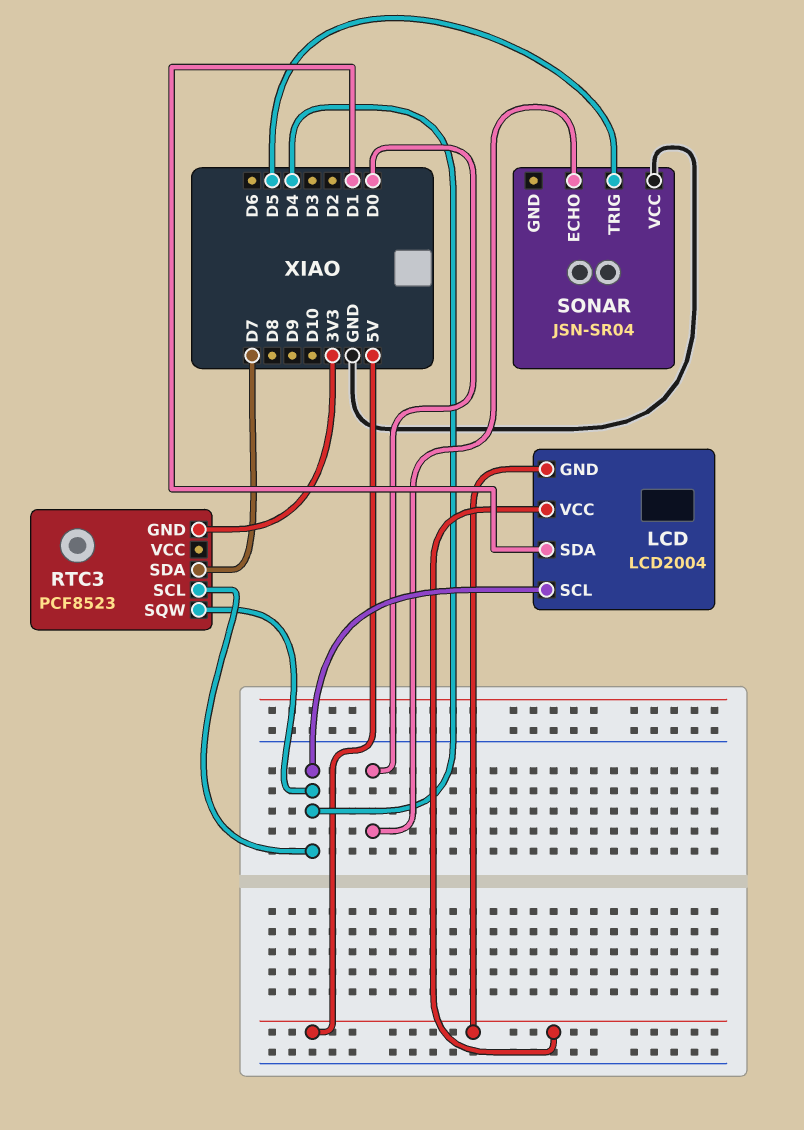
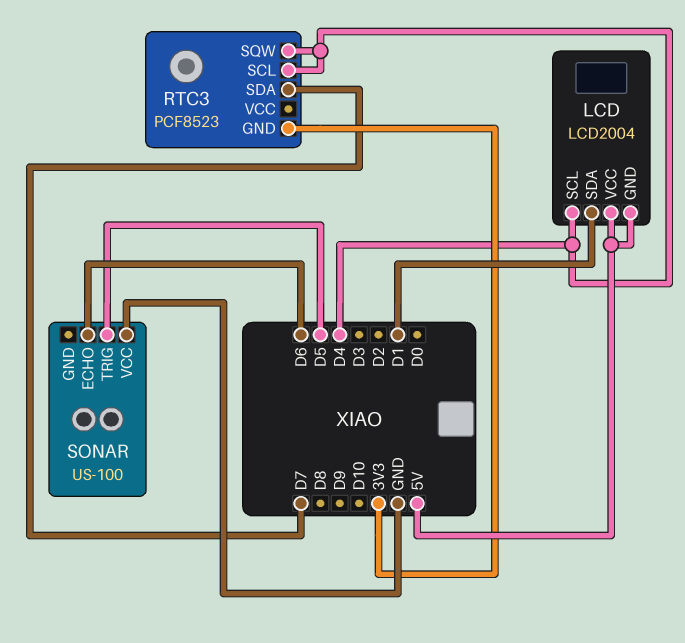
SONAR: JSN-SR04 -> US-100
SONAR pin ECHO: D0 -> D6

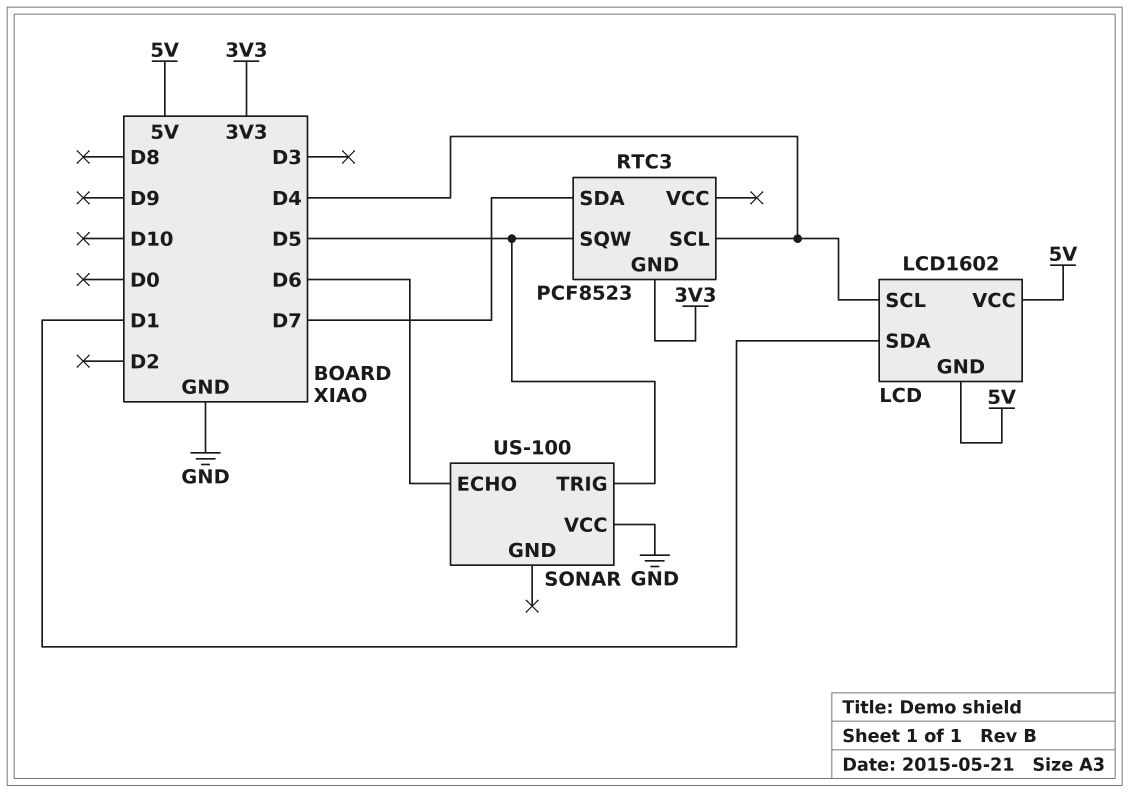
LCD: LCD2004 -> LCD1602
RTC3 pin SQW: D4 -> D5

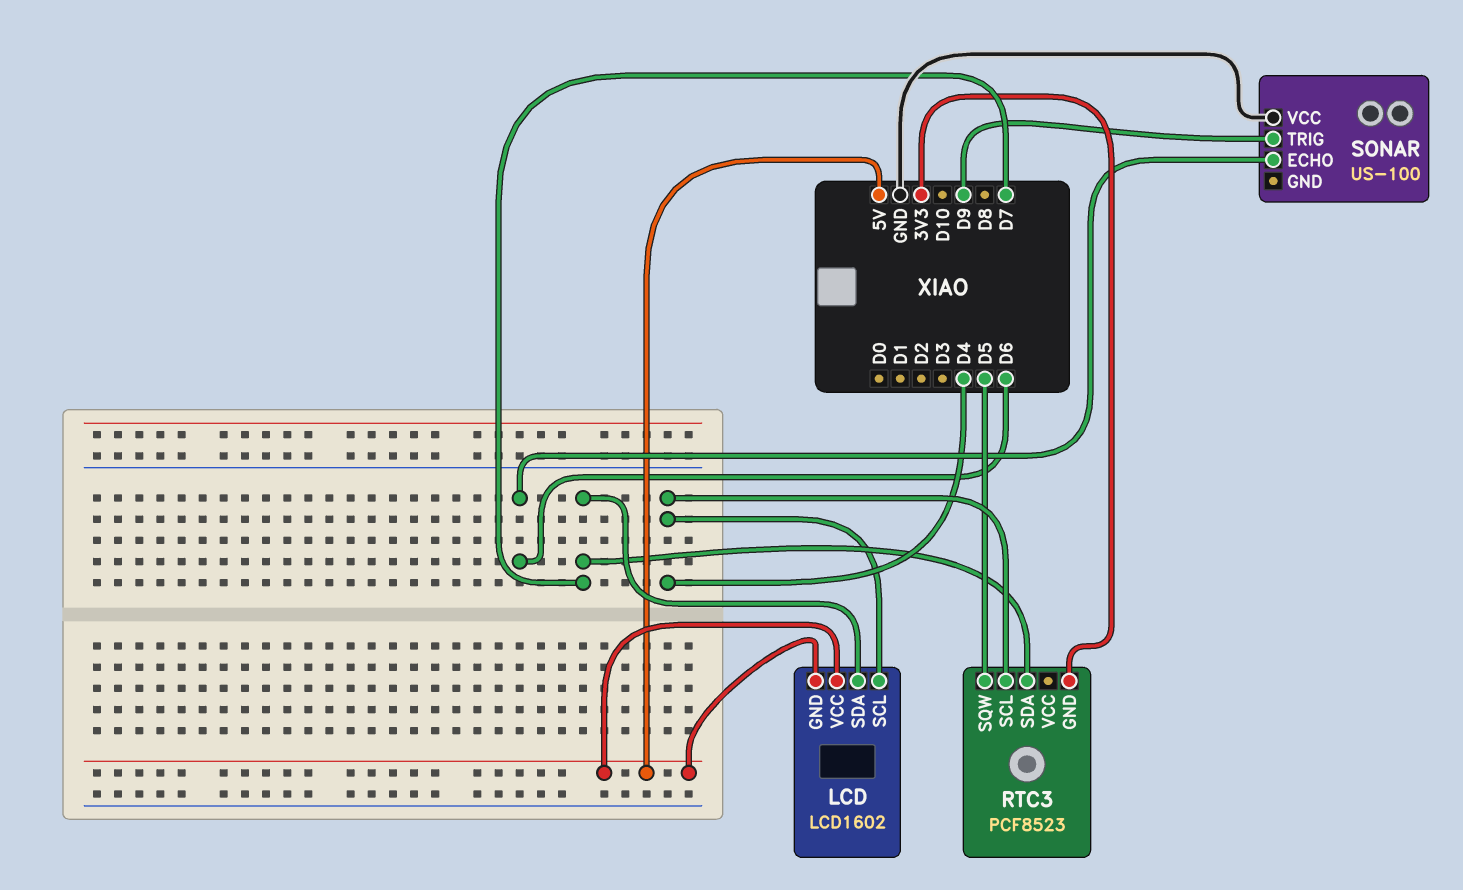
LCD pin SDA: D1 -> D7
SONAR pin TRIG: D5 -> D9

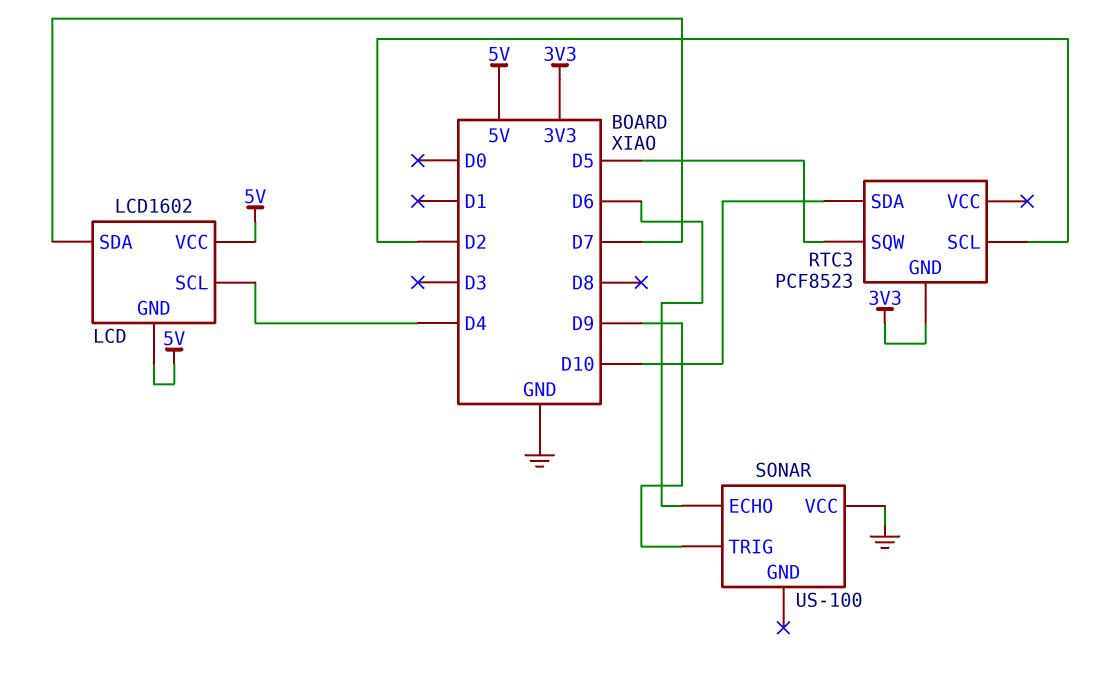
RTC3 pin SCL: D4 -> D2
RTC3 pin SDA: D7 -> D10

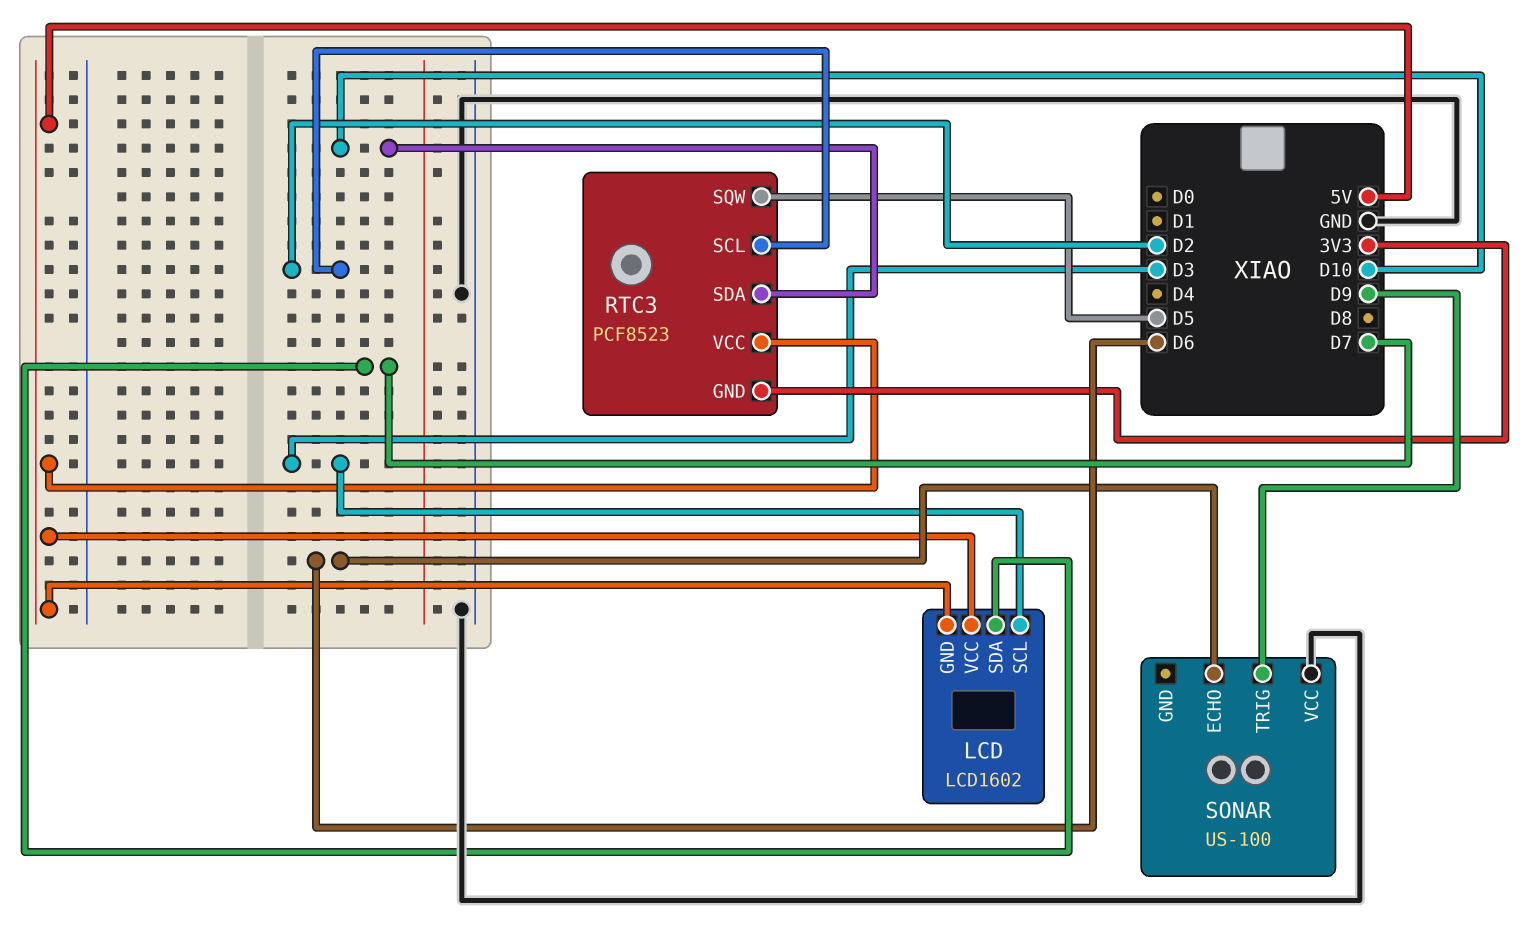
LCD pin SCL: D4 -> D3
RTC3 pin VCC: none -> 5V

